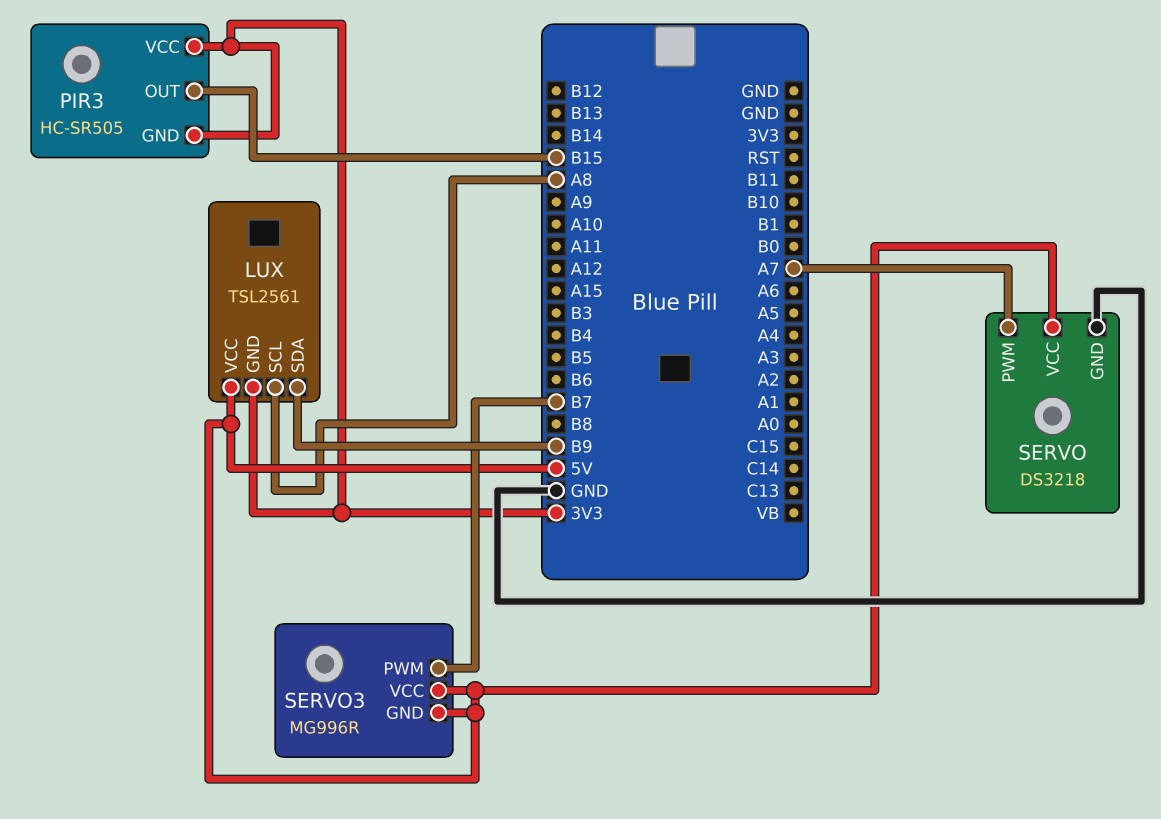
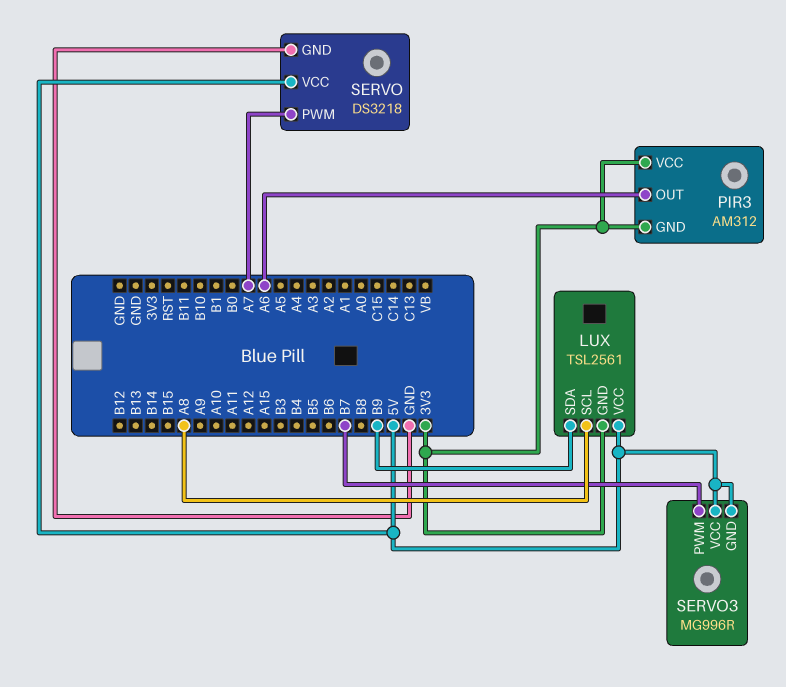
PIR3: HC-SR505 -> AM312
PIR3 pin OUT: B15 -> A6

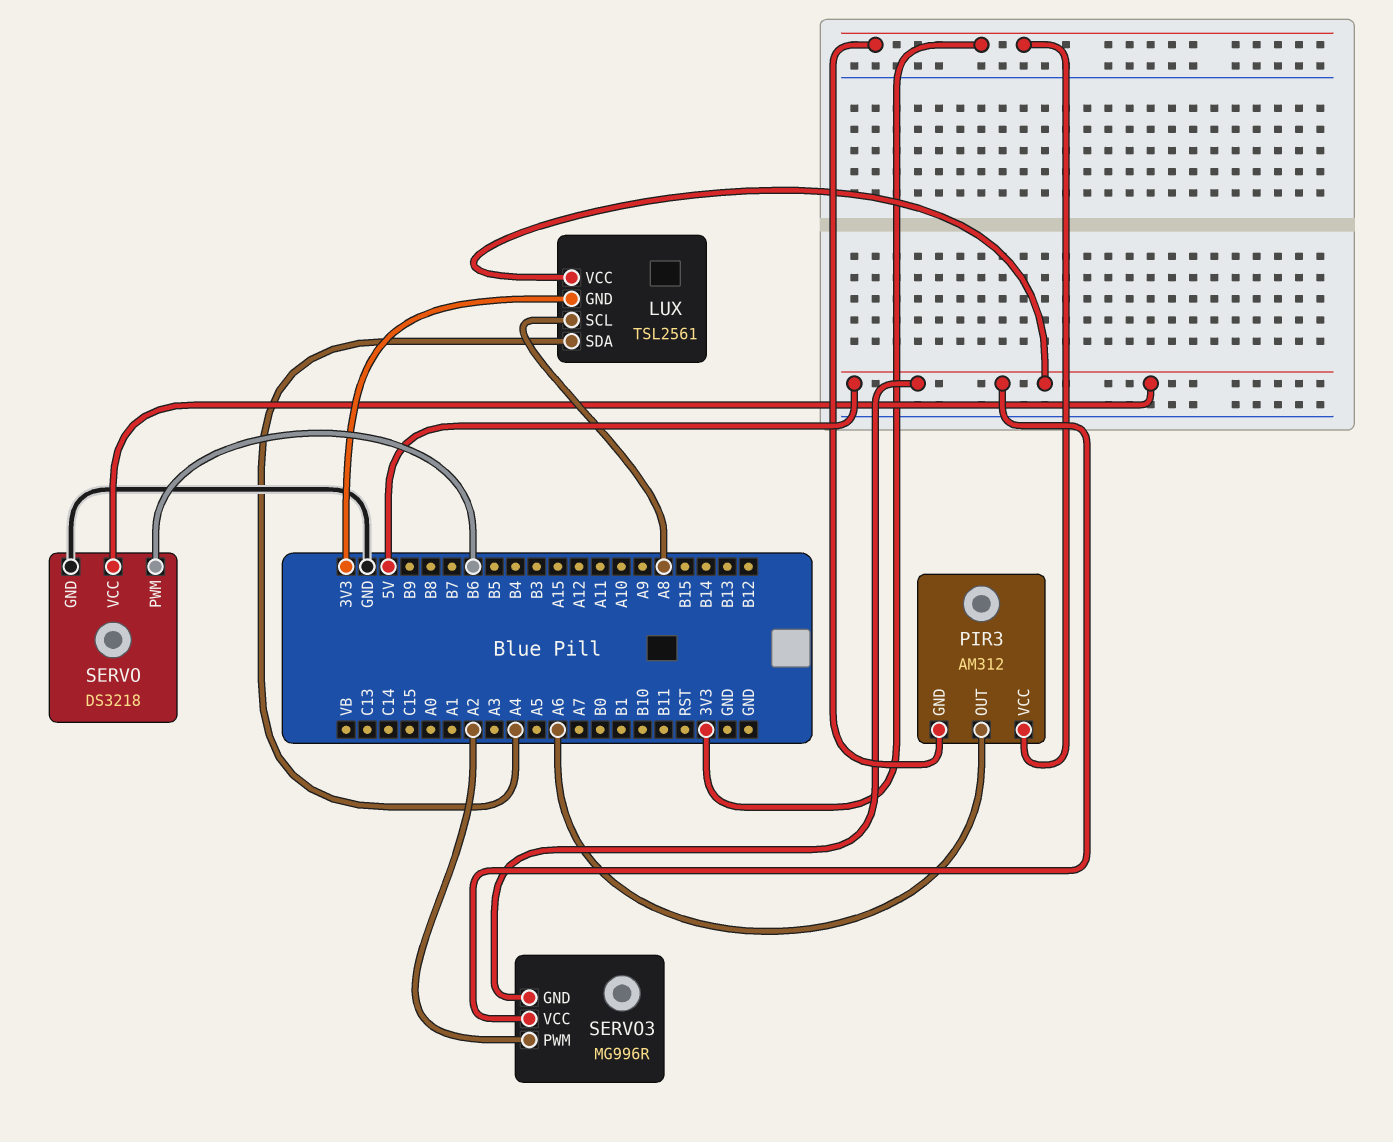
LUX pin SDA: B9 -> A4
SERVO pin PWM: A7 -> B6
SERVO3 pin PWM: B7 -> A2

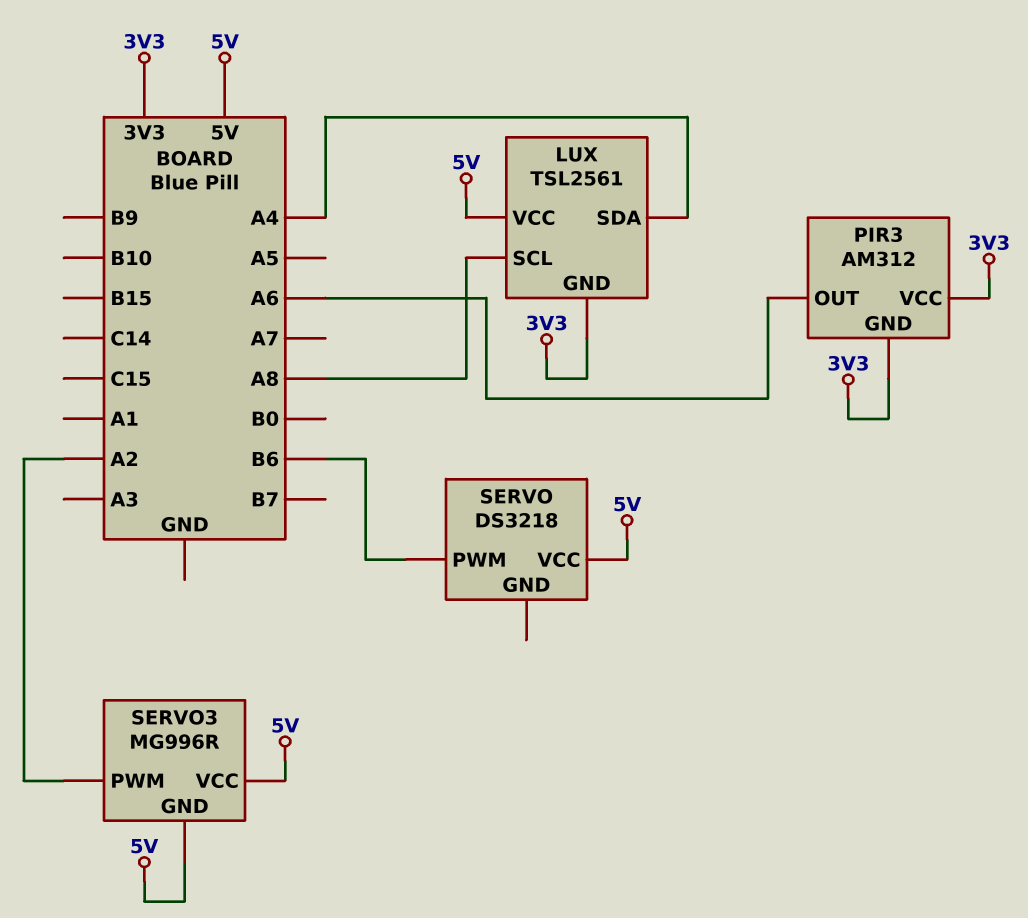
SERVO pin GND: GND -> none

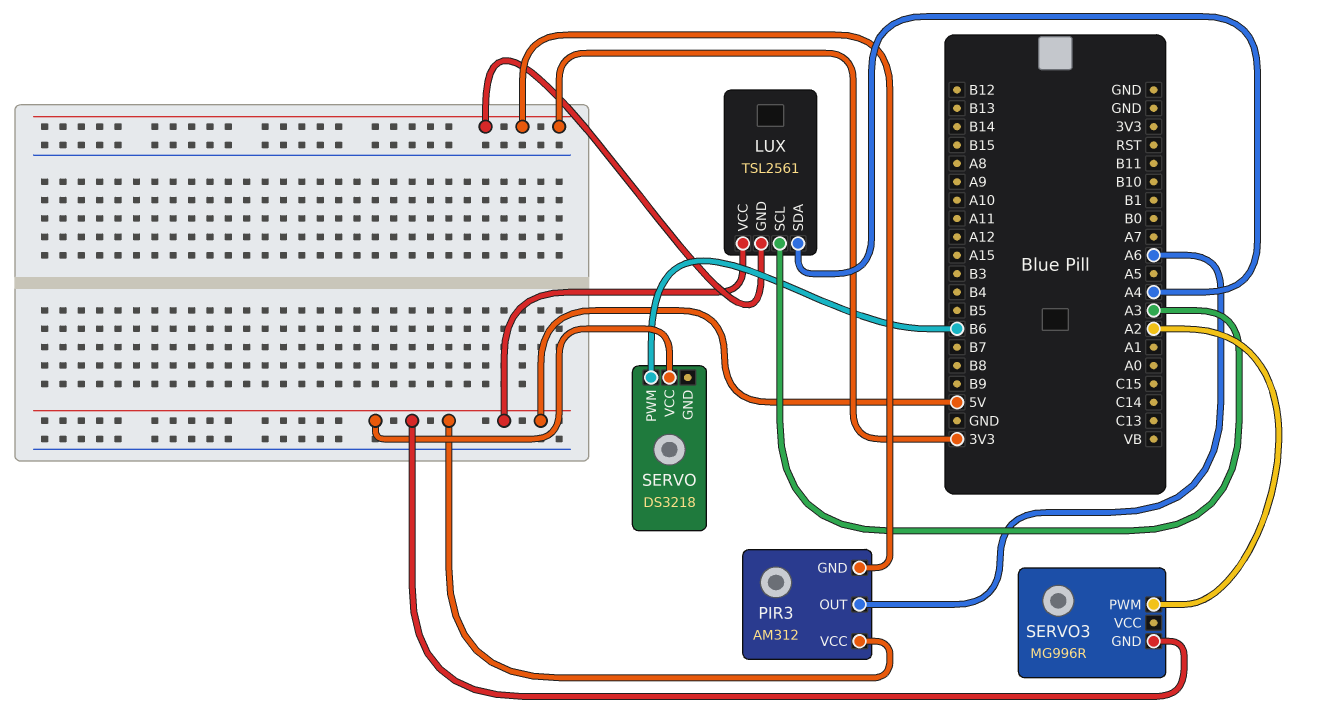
LUX pin SCL: A8 -> A3
PIR3 pin VCC: 3V3 -> 5V
SERVO3 pin VCC: 5V -> none

